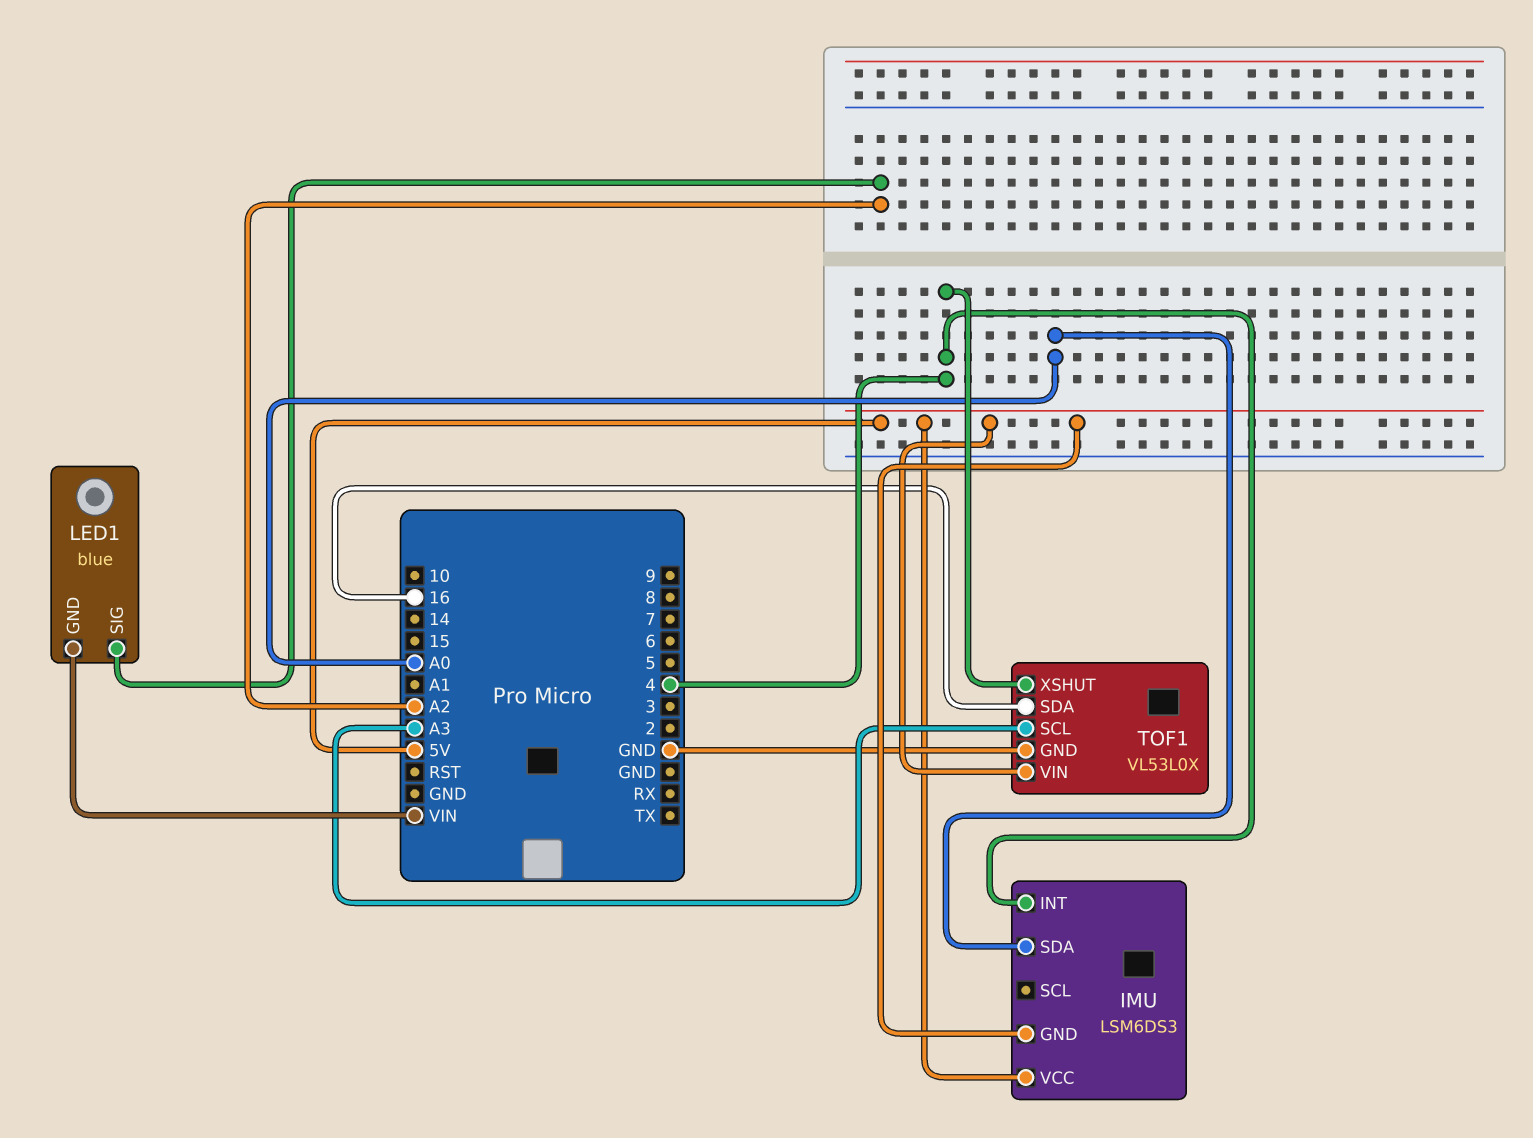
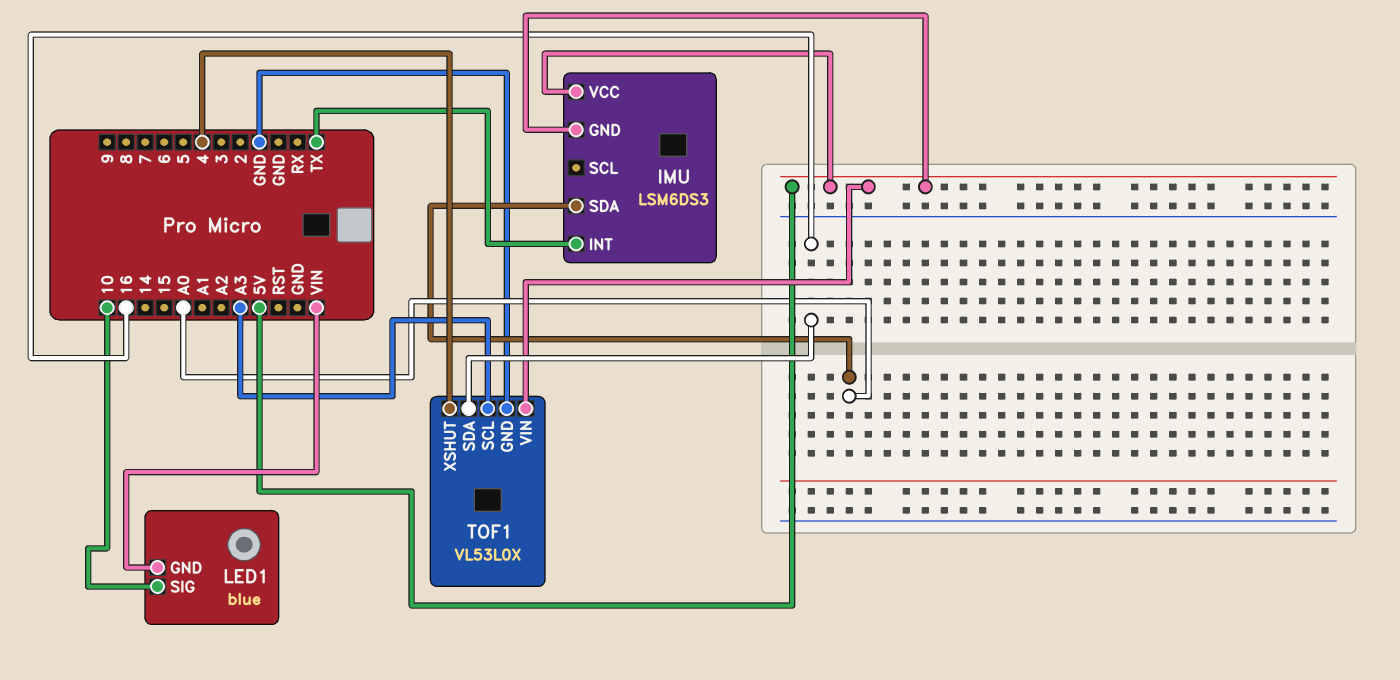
IMU pin INT: 4 -> TX
LED1 pin SIG: A2 -> 10

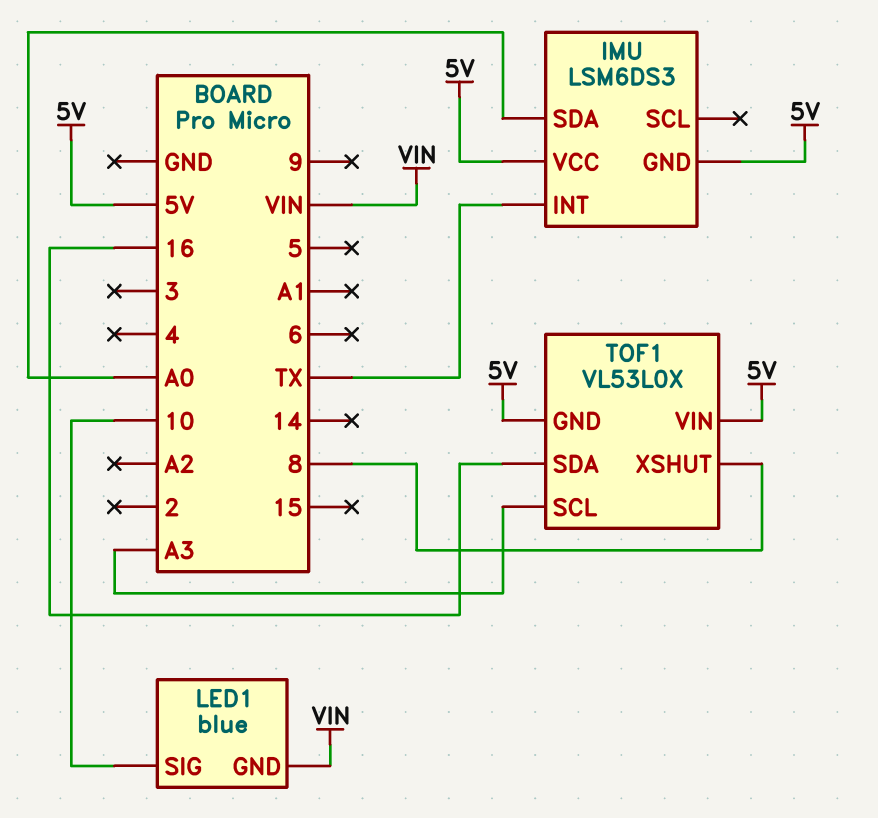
TOF1 pin GND: GND -> 5V
TOF1 pin XSHUT: 4 -> 8

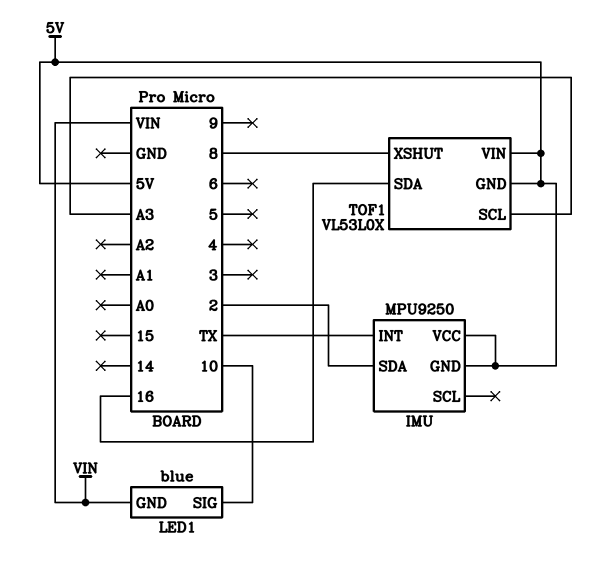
IMU: LSM6DS3 -> MPU9250
IMU pin SDA: A0 -> 2

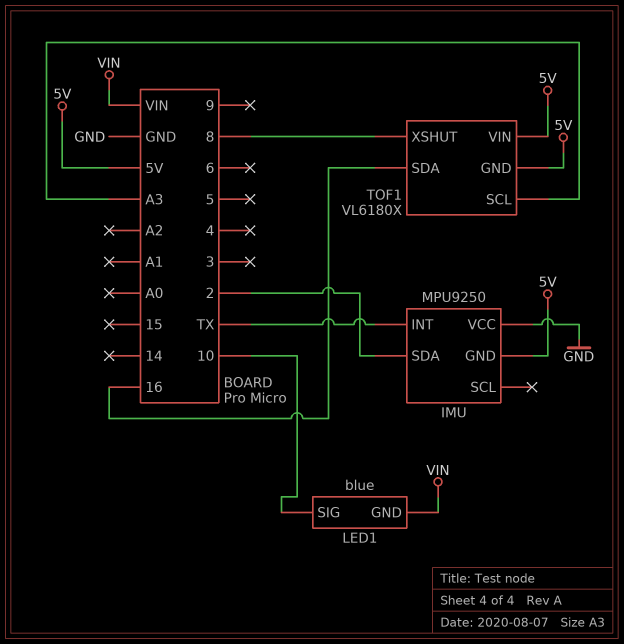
IMU pin VCC: 5V -> GND
TOF1: VL53L0X -> VL6180X

